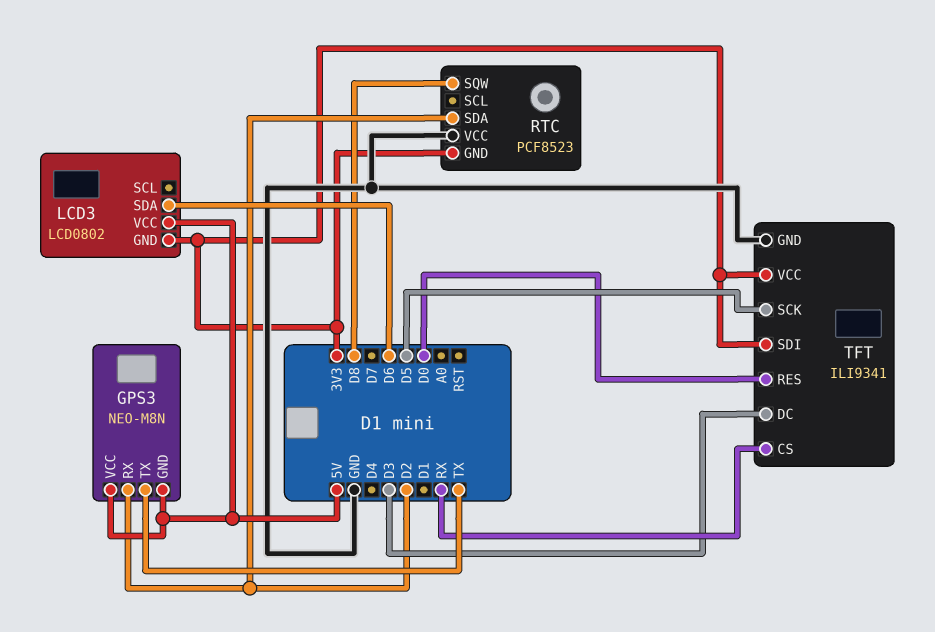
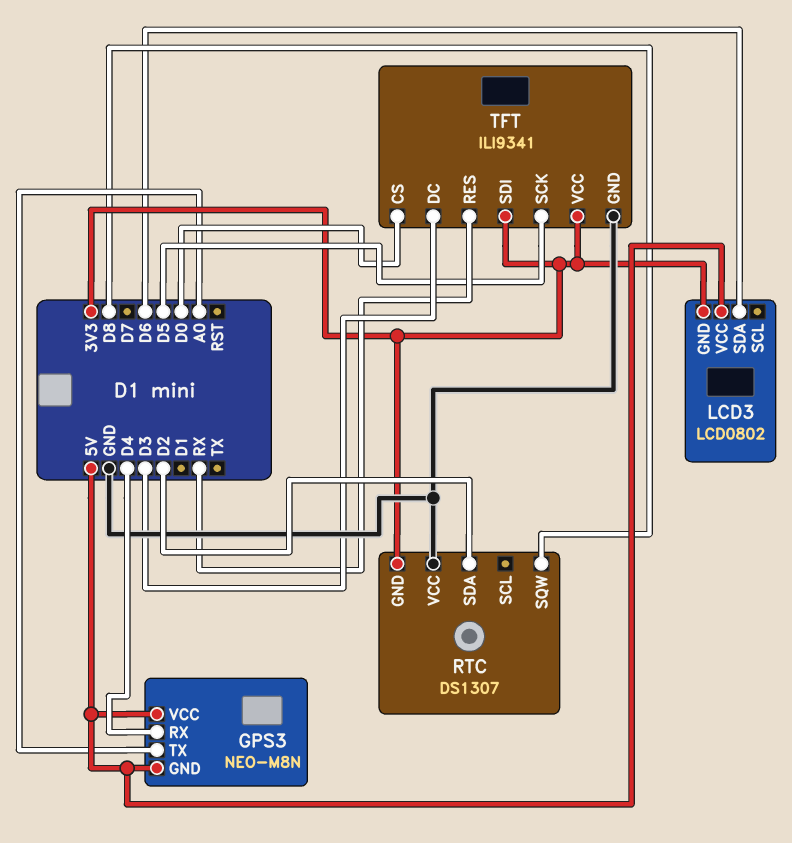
GPS3 pin RX: D2 -> D4
GPS3 pin TX: TX -> A0
RTC: PCF8523 -> DS1307
TFT pin CS: RX -> D0
TFT pin RES: D0 -> RX

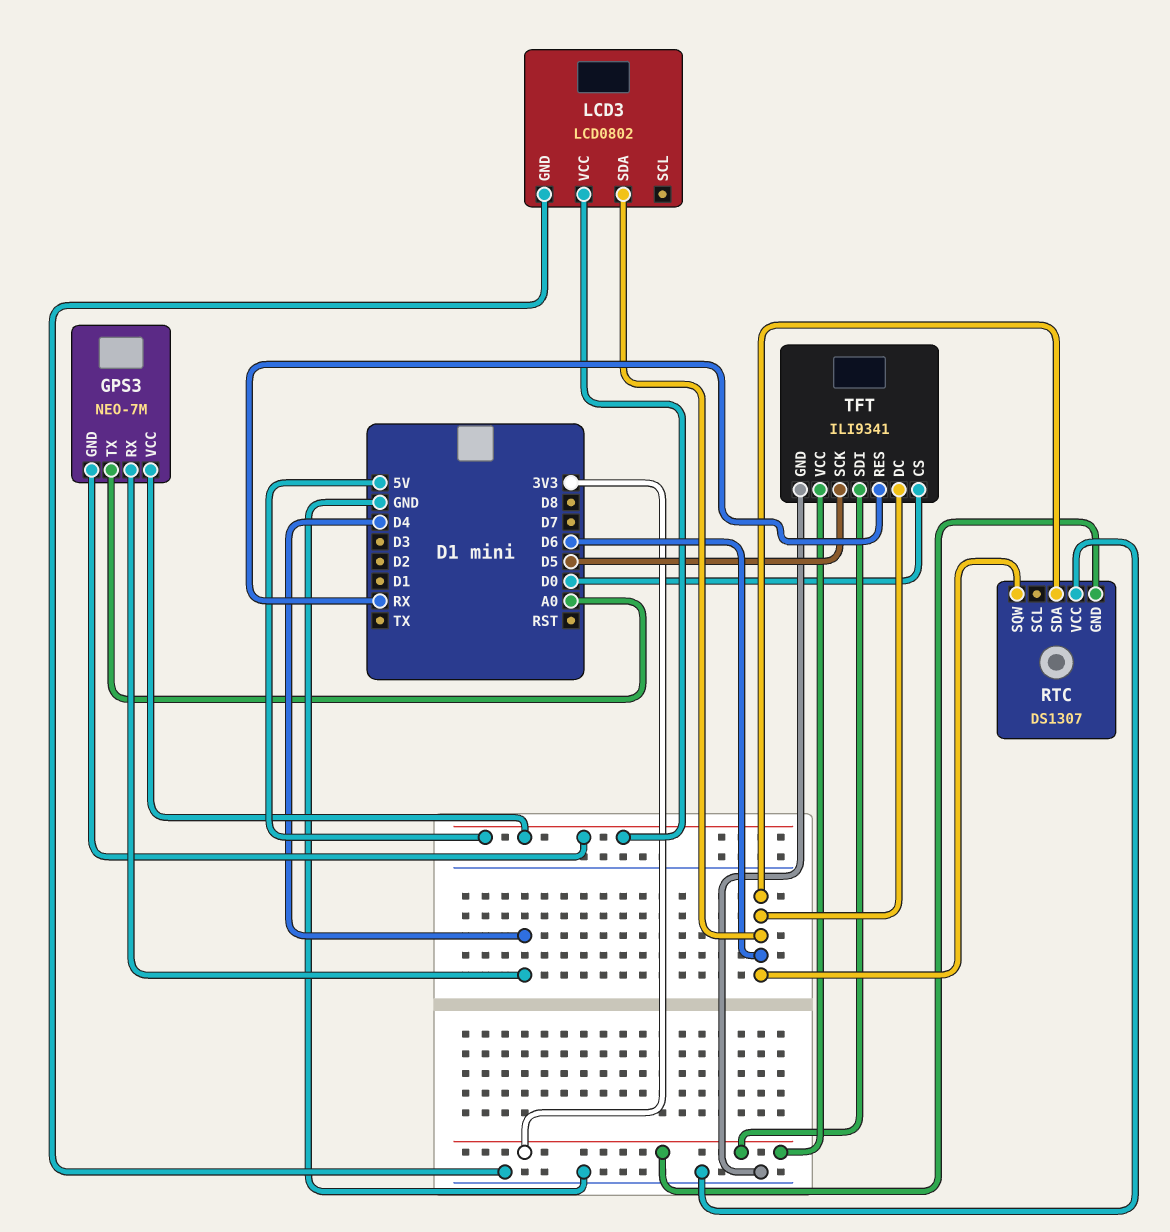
GPS3: NEO-M8N -> NEO-7M
LCD3 pin GND: 3V3 -> GND
RTC pin SDA: D2 -> D6
RTC pin SQW: D8 -> D6
TFT pin DC: D3 -> D6

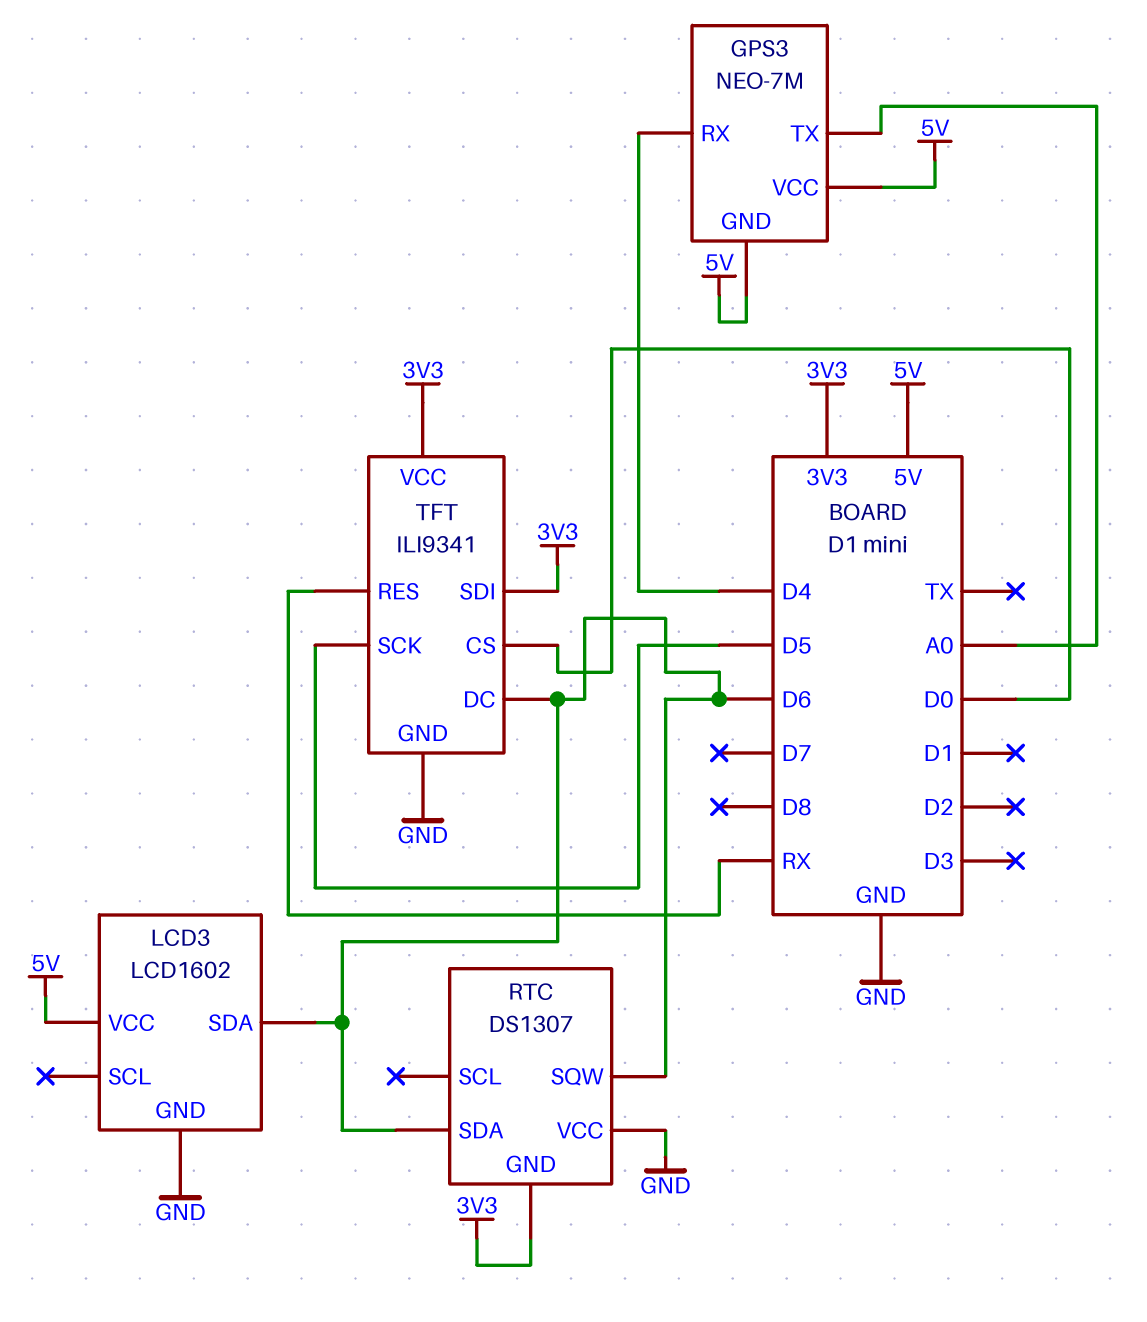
LCD3: LCD0802 -> LCD1602

